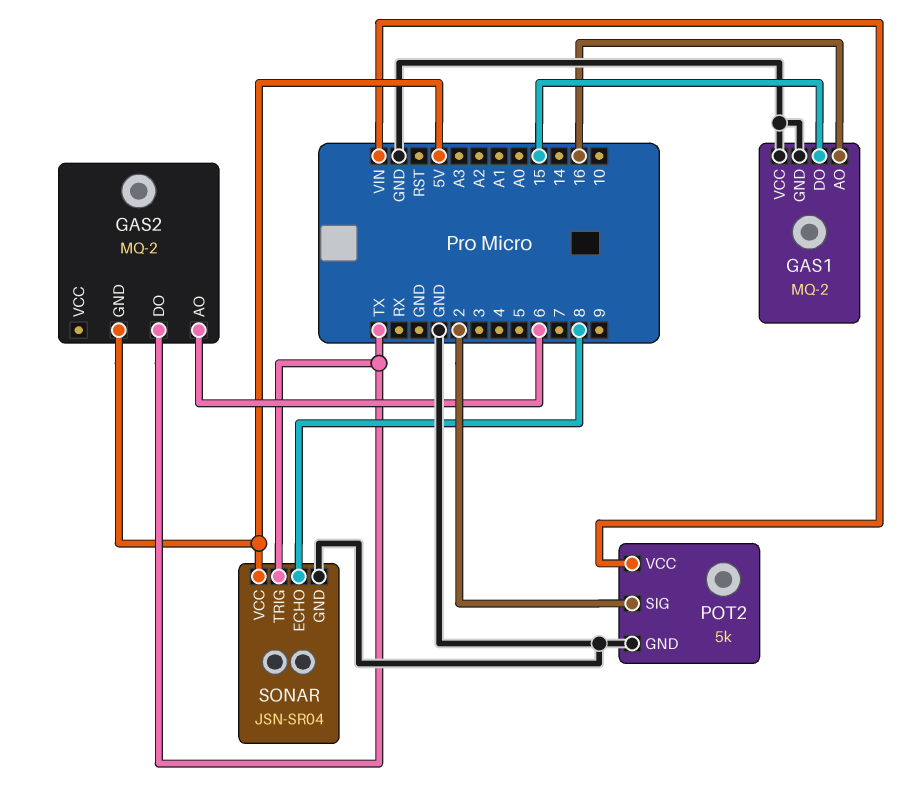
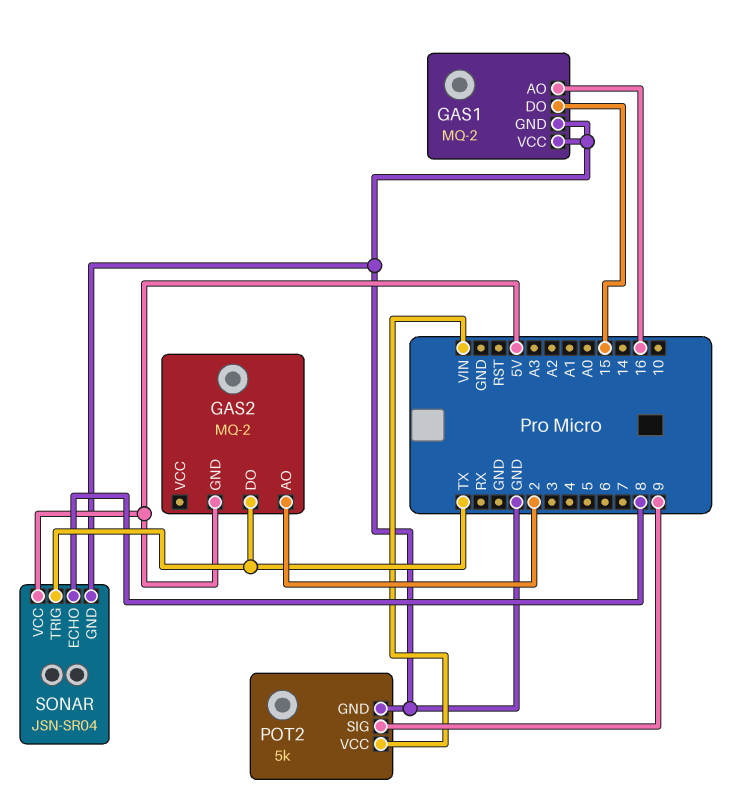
GAS2 pin AO: 6 -> 2
POT2 pin SIG: 2 -> 9

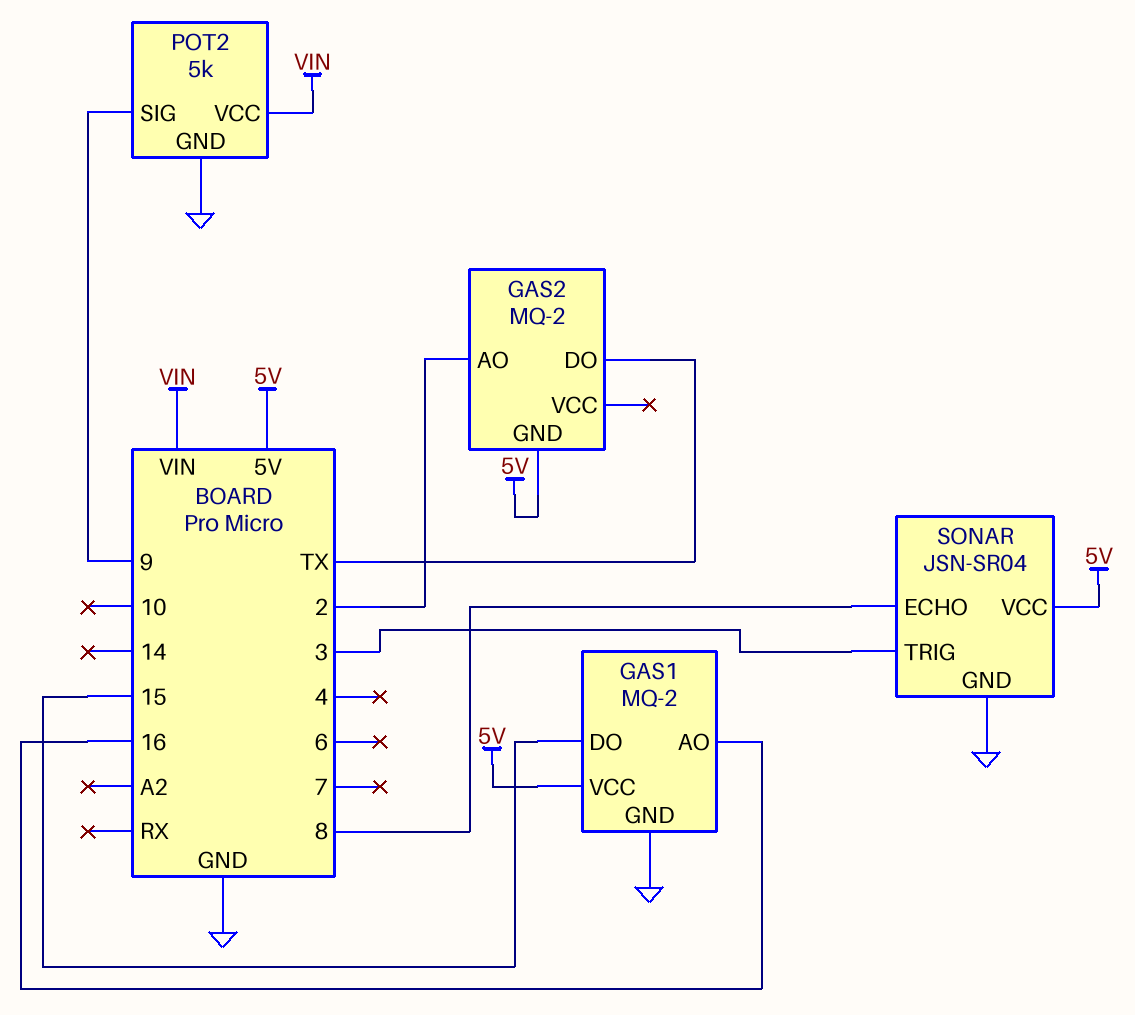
GAS1 pin VCC: GND -> 5V
SONAR pin TRIG: TX -> 3

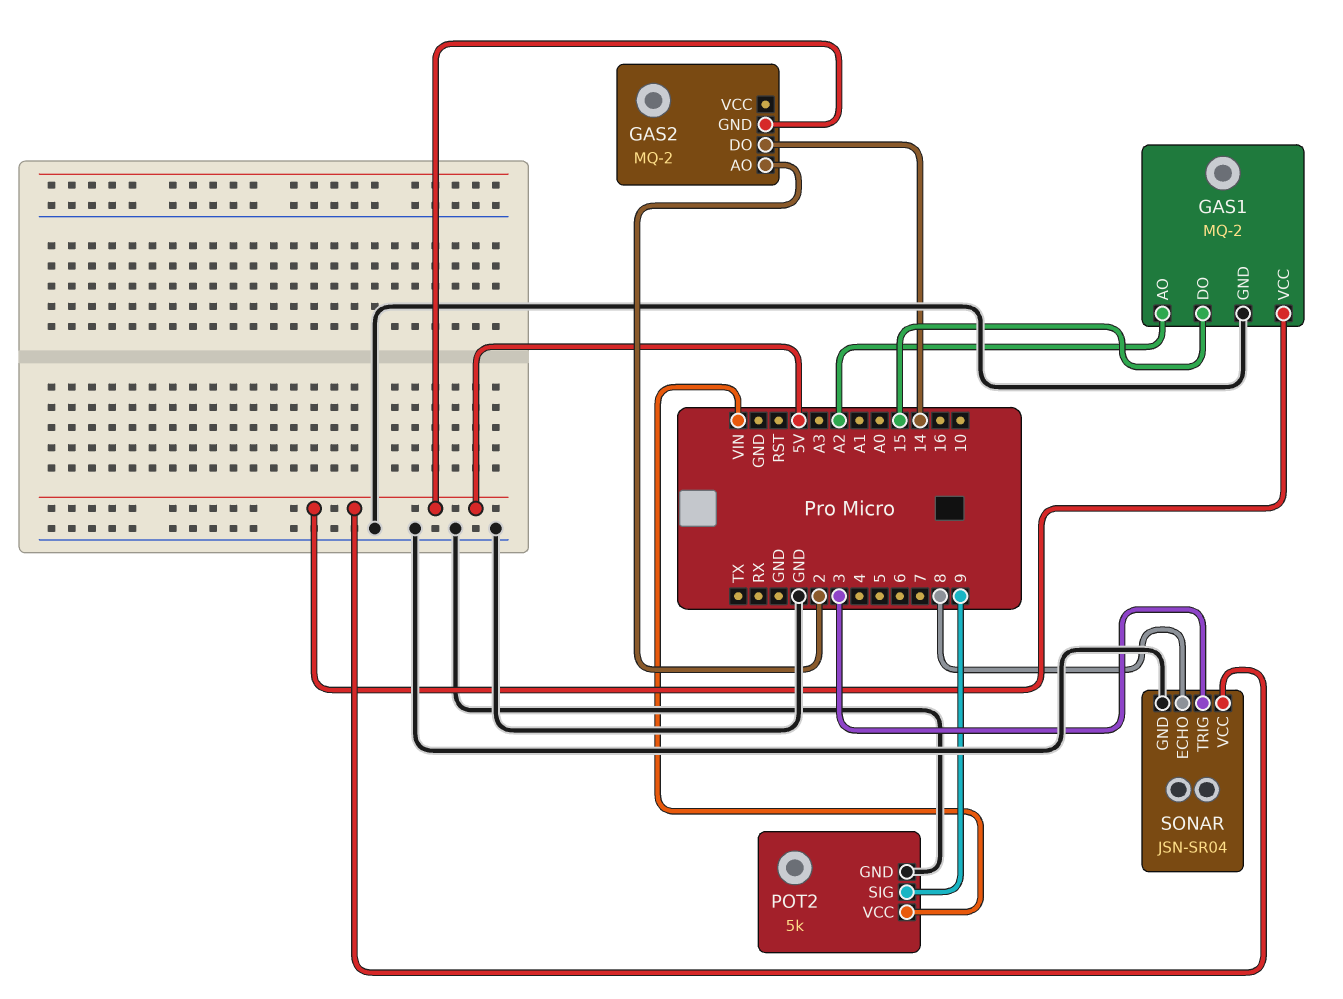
GAS1 pin AO: 16 -> A2
GAS2 pin DO: TX -> 14

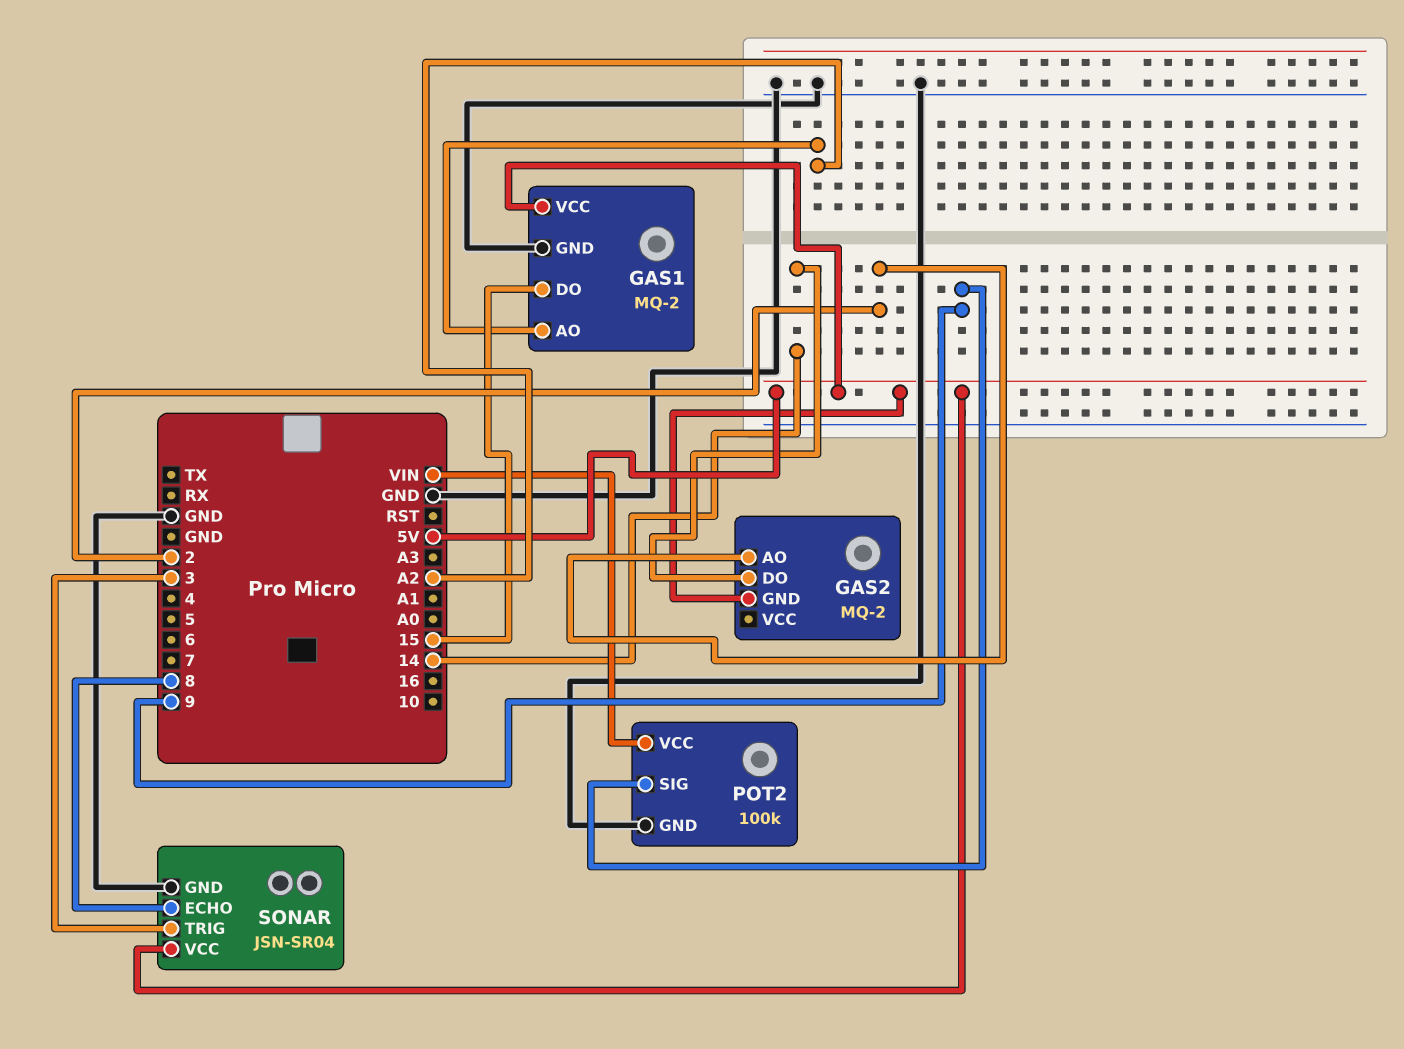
POT2: 5k -> 100k

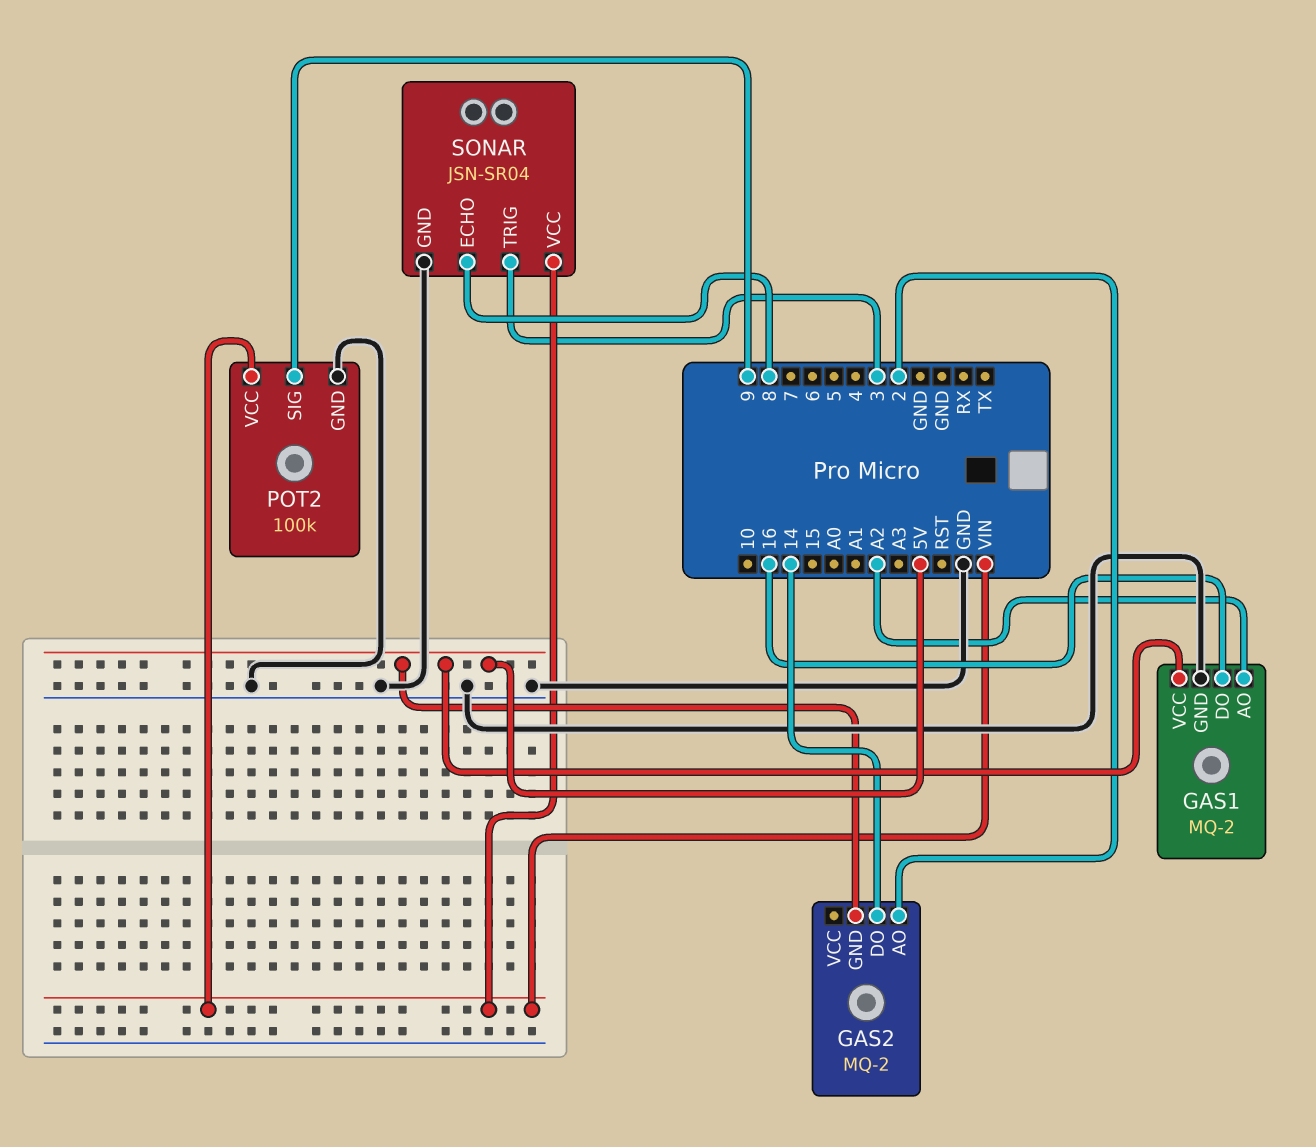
GAS1 pin DO: 15 -> 16
SONAR pin VCC: 5V -> VIN

